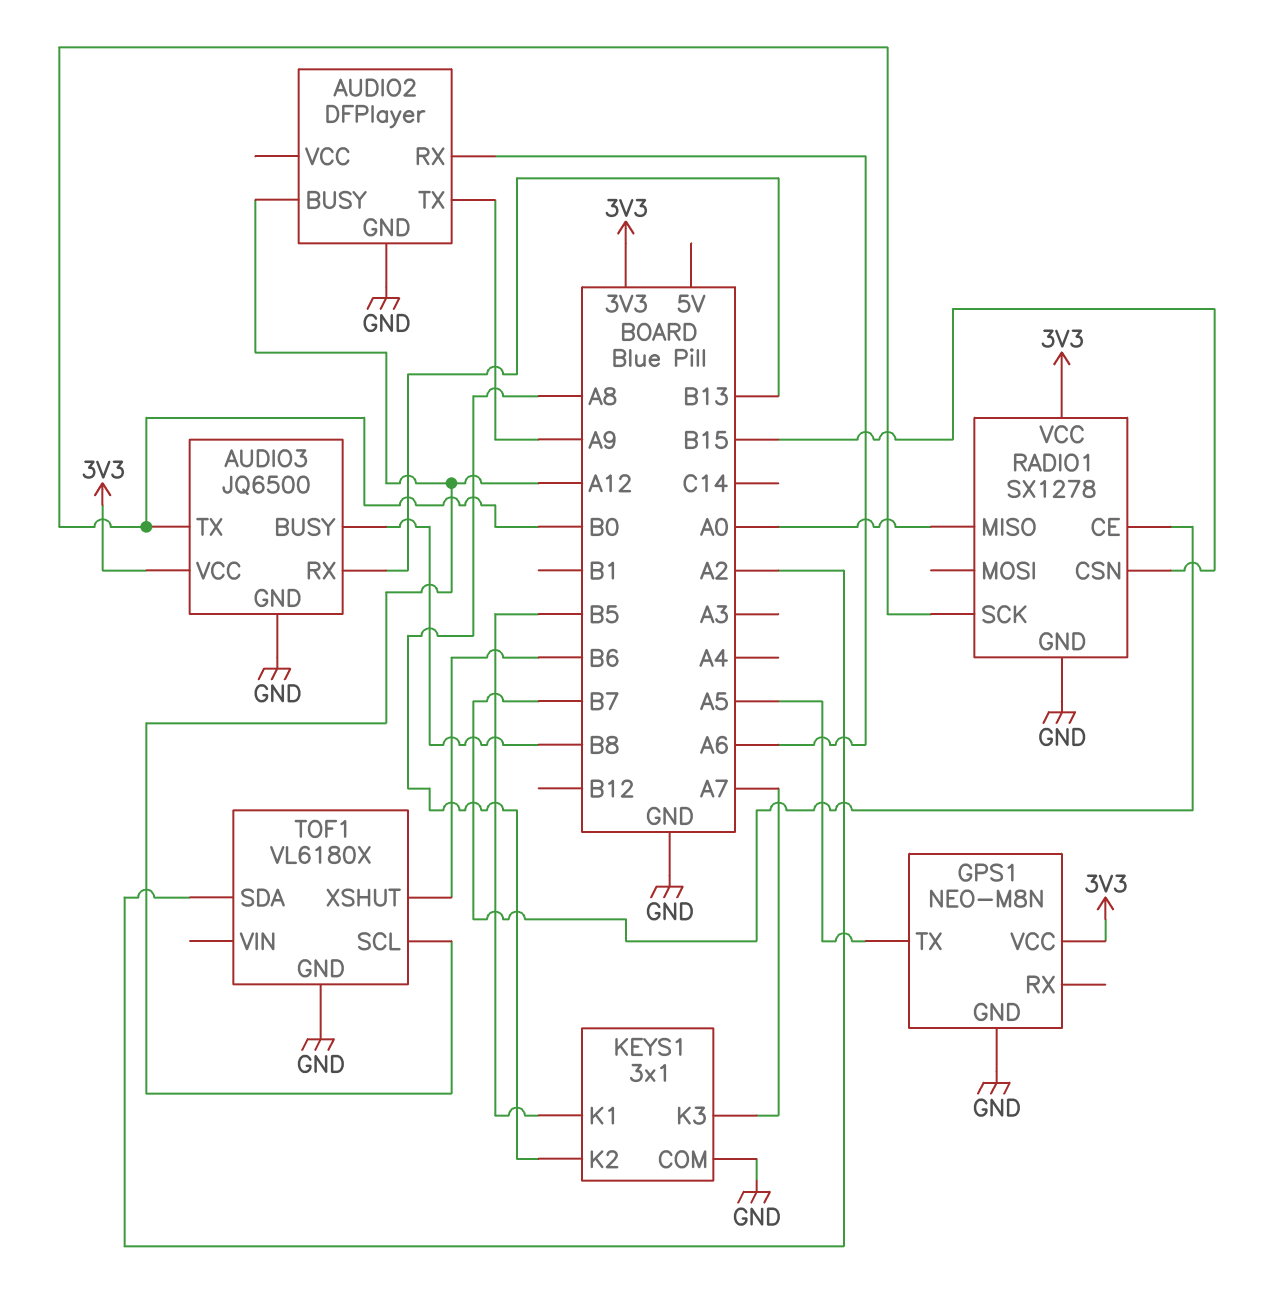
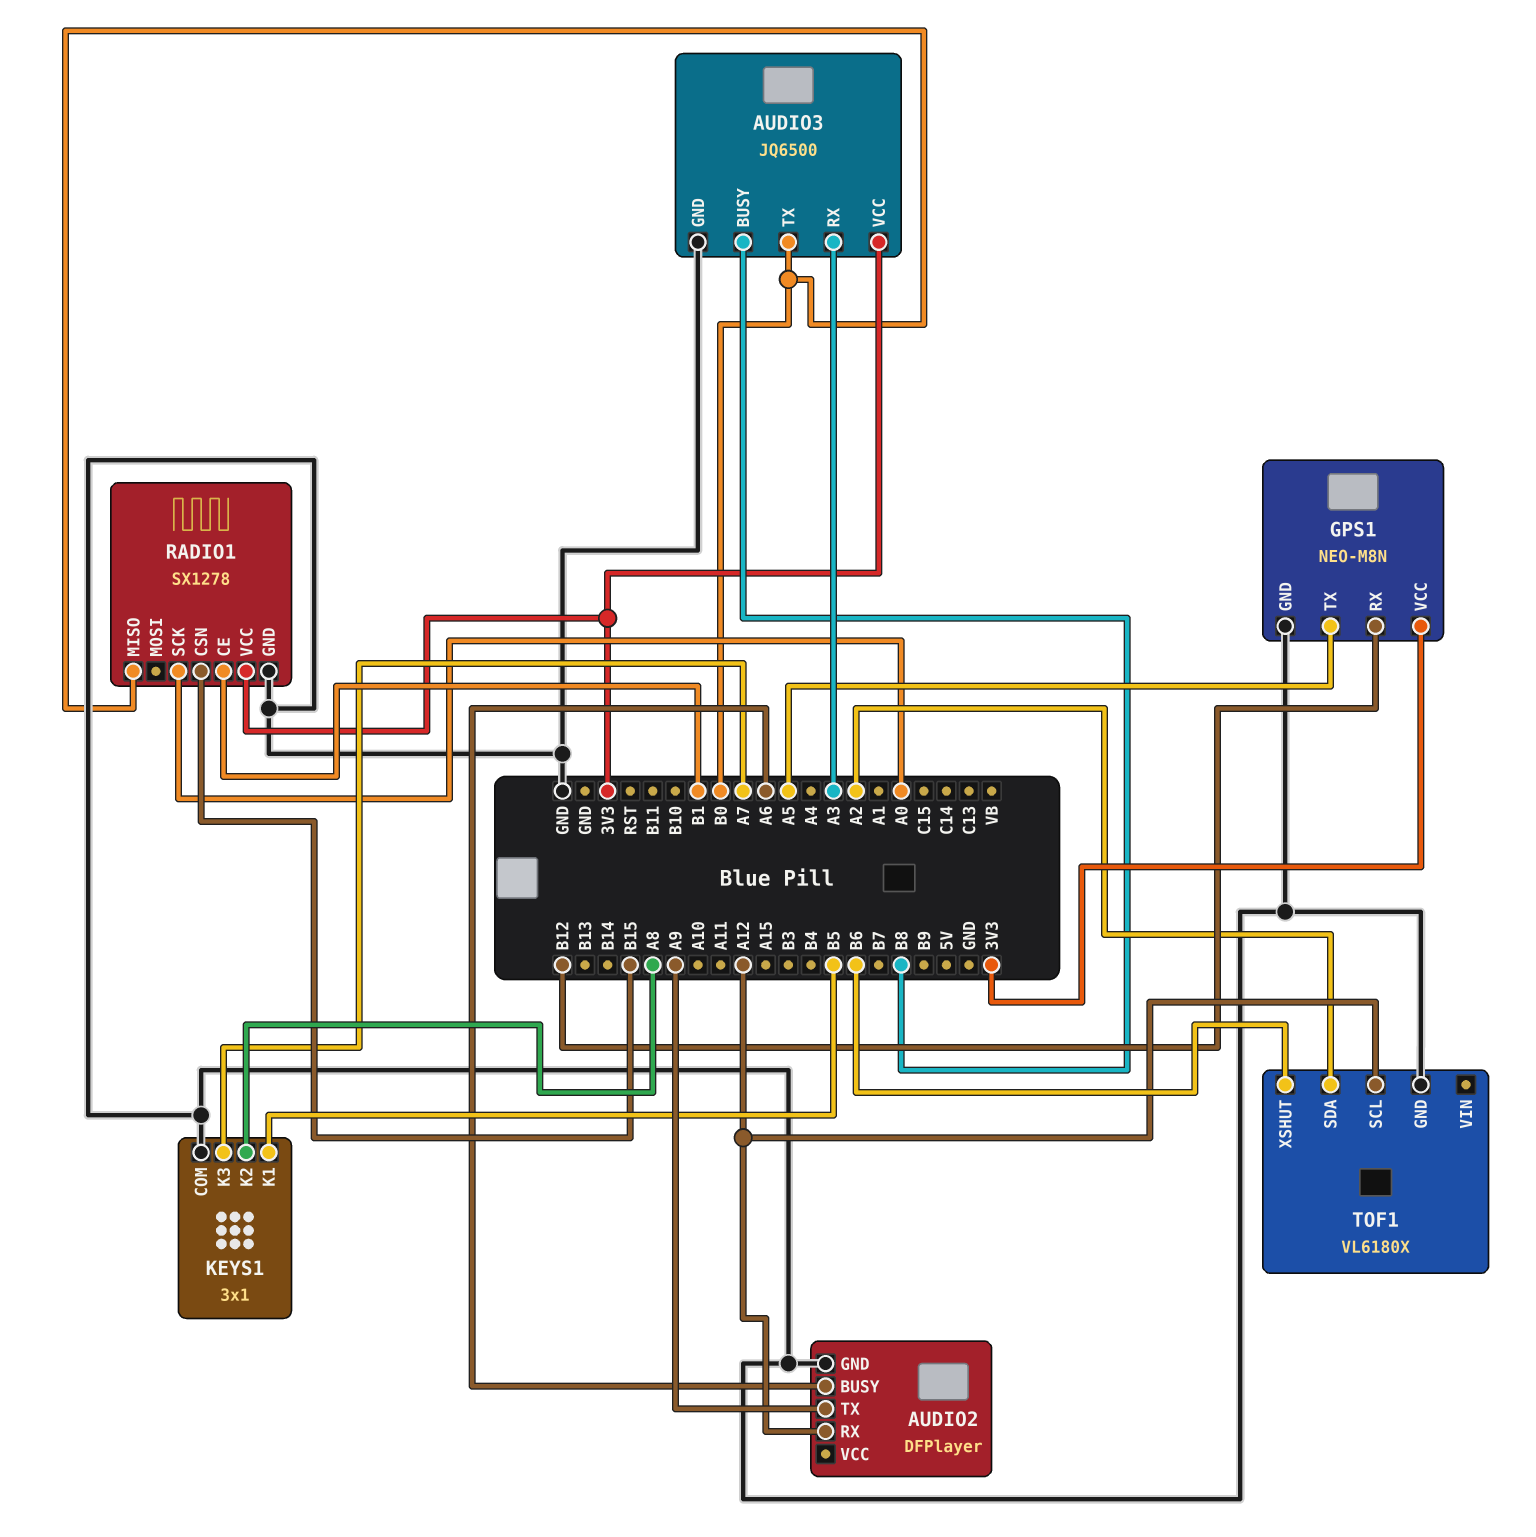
AUDIO2 pin BUSY: A12 -> A6
AUDIO2 pin RX: A6 -> A12
AUDIO3 pin RX: B13 -> A3
GPS1 pin RX: none -> B12
RADIO1 pin CE: B7 -> B1
RADIO1 pin MISO: A0 -> B0
RADIO1 pin SCK: B0 -> A0

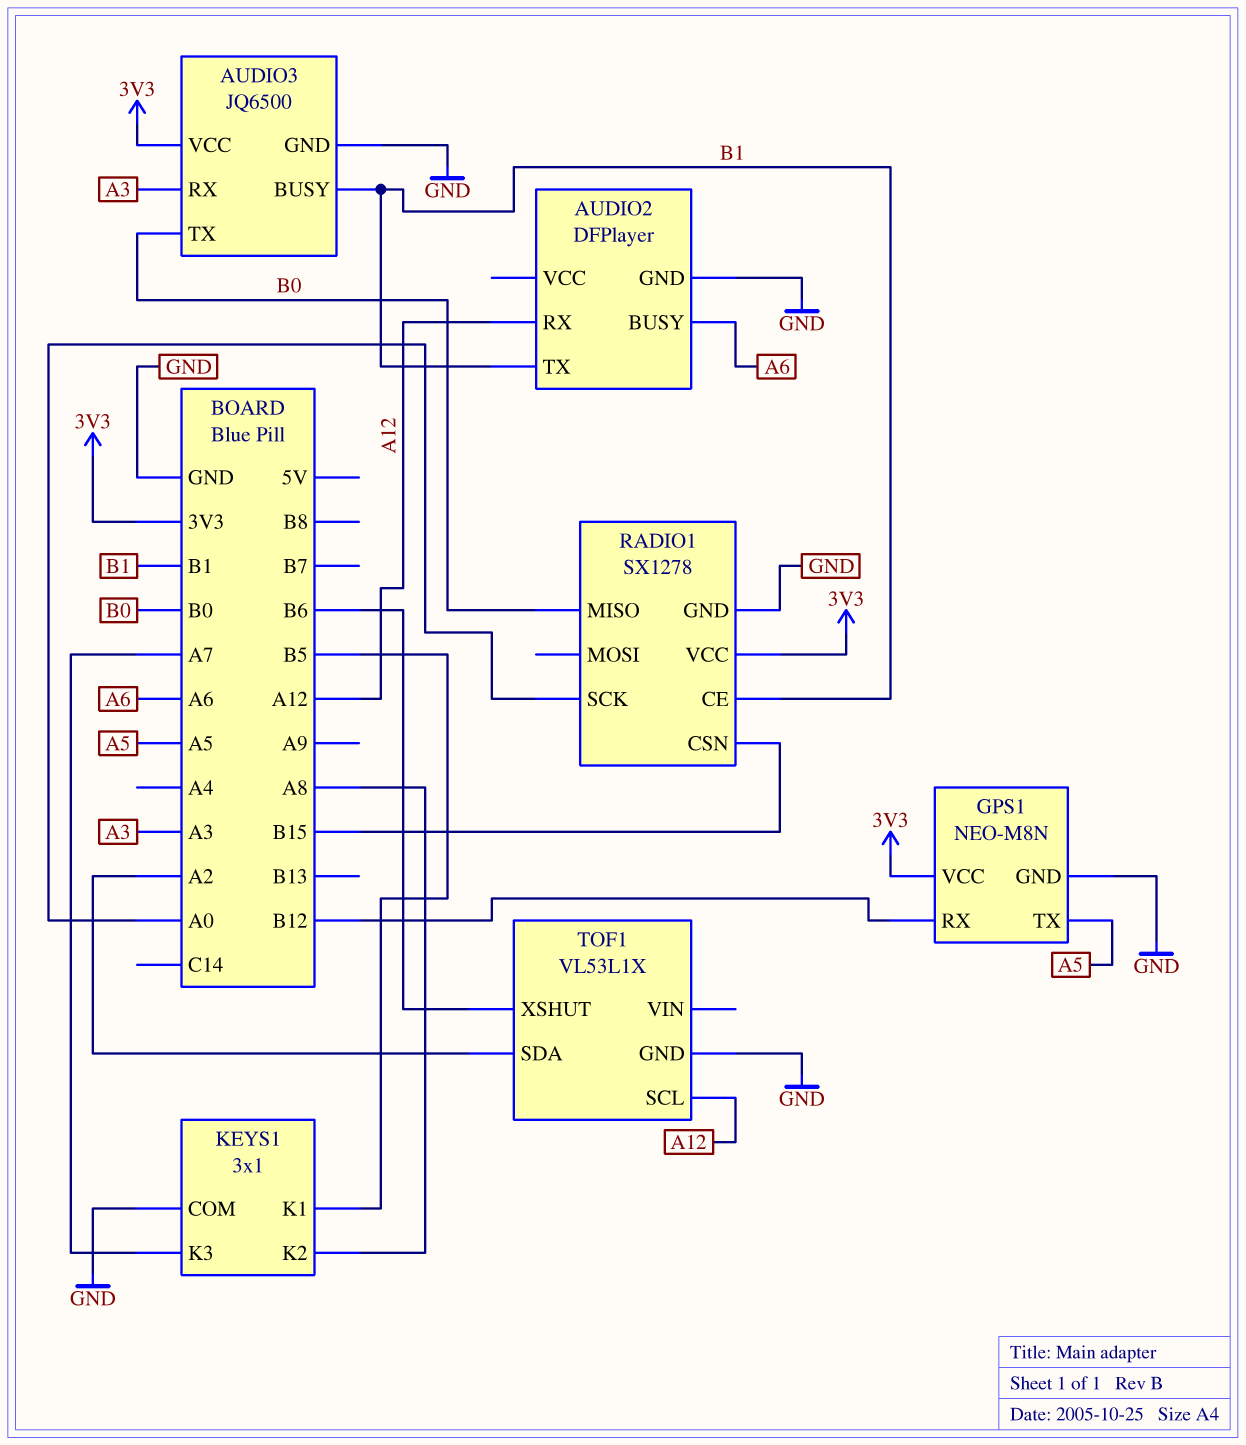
AUDIO2 pin TX: A9 -> B1
AUDIO3 pin BUSY: B8 -> B1
TOF1: VL6180X -> VL53L1X

